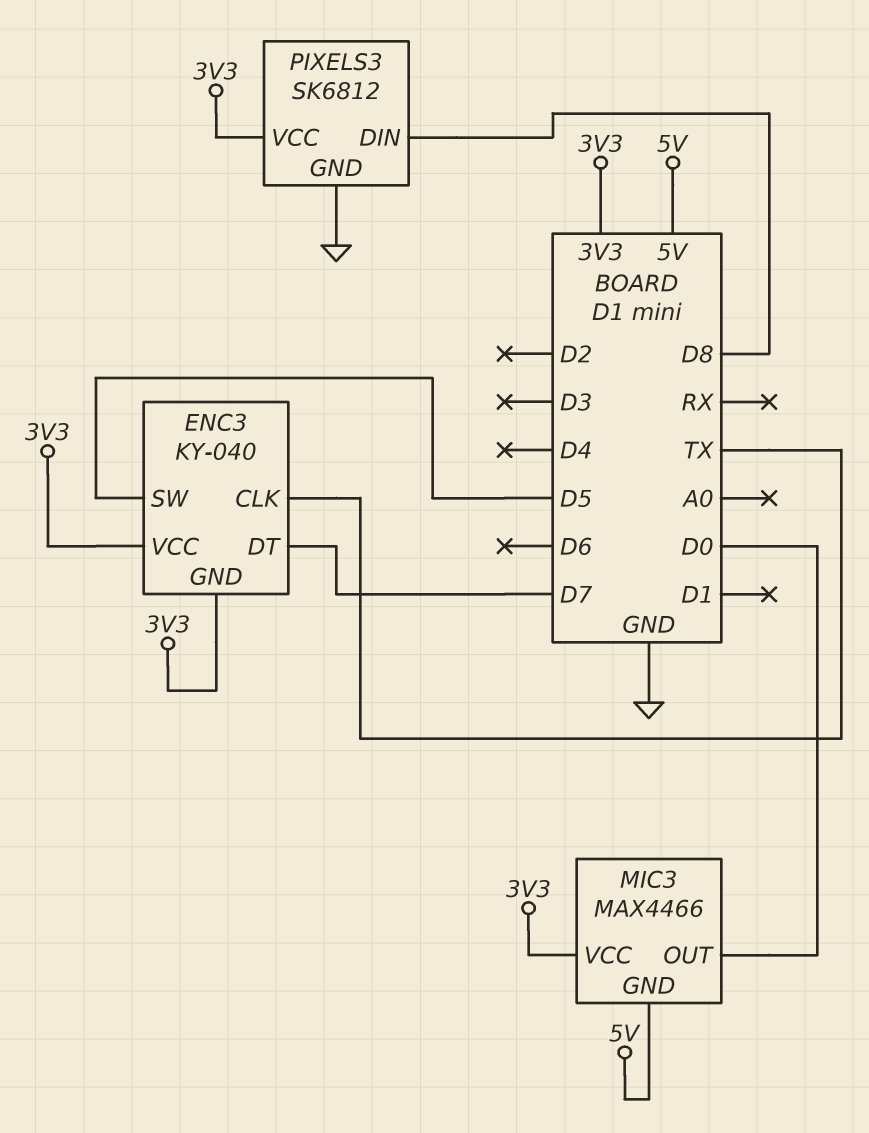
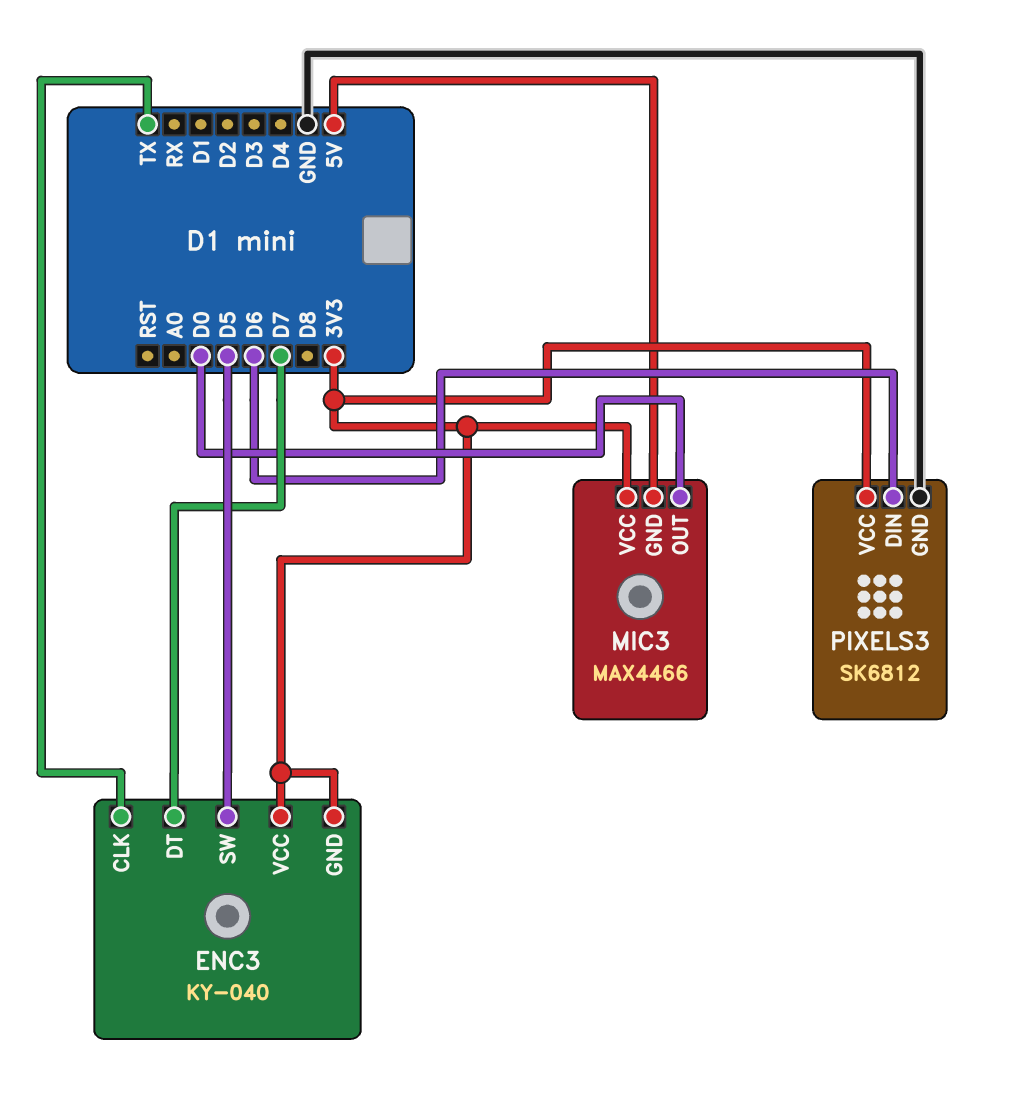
PIXELS3 pin DIN: D8 -> D6

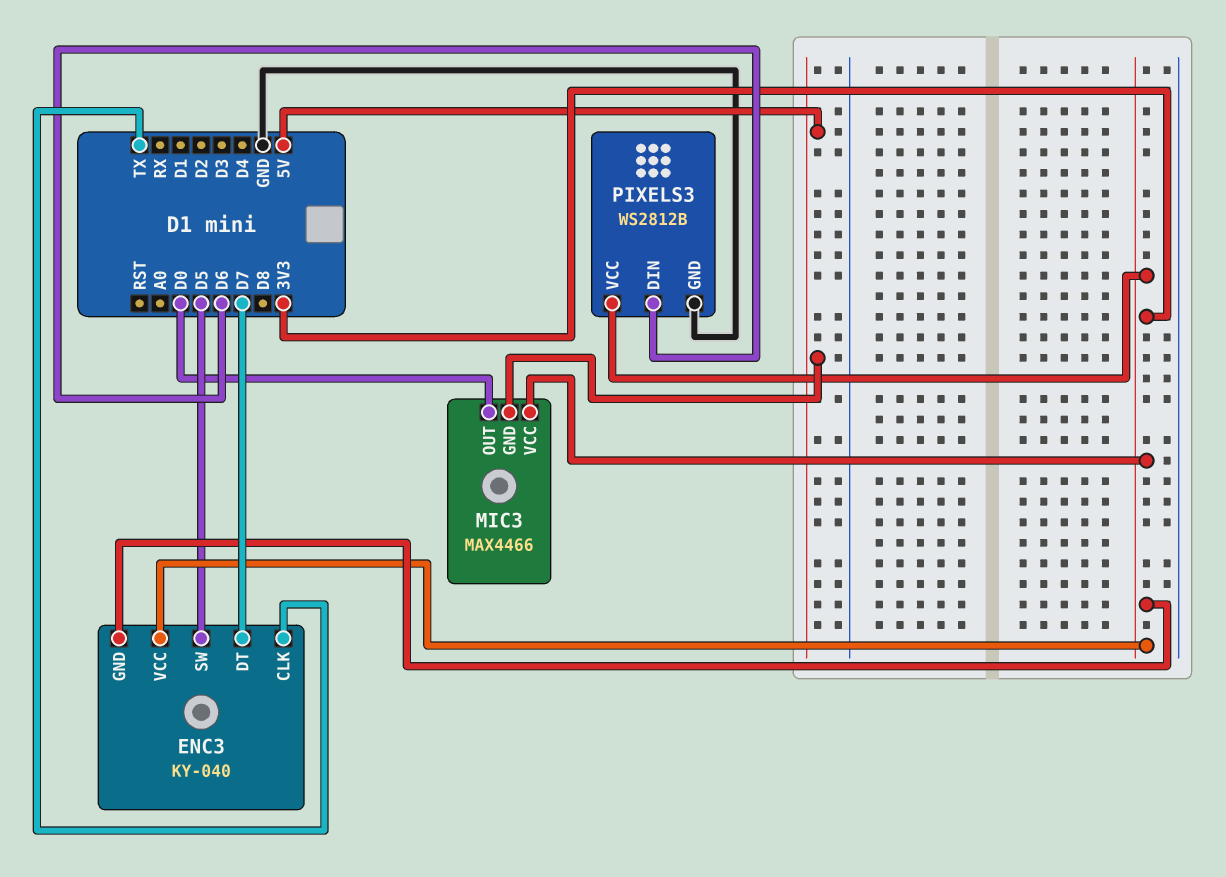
PIXELS3: SK6812 -> WS2812B

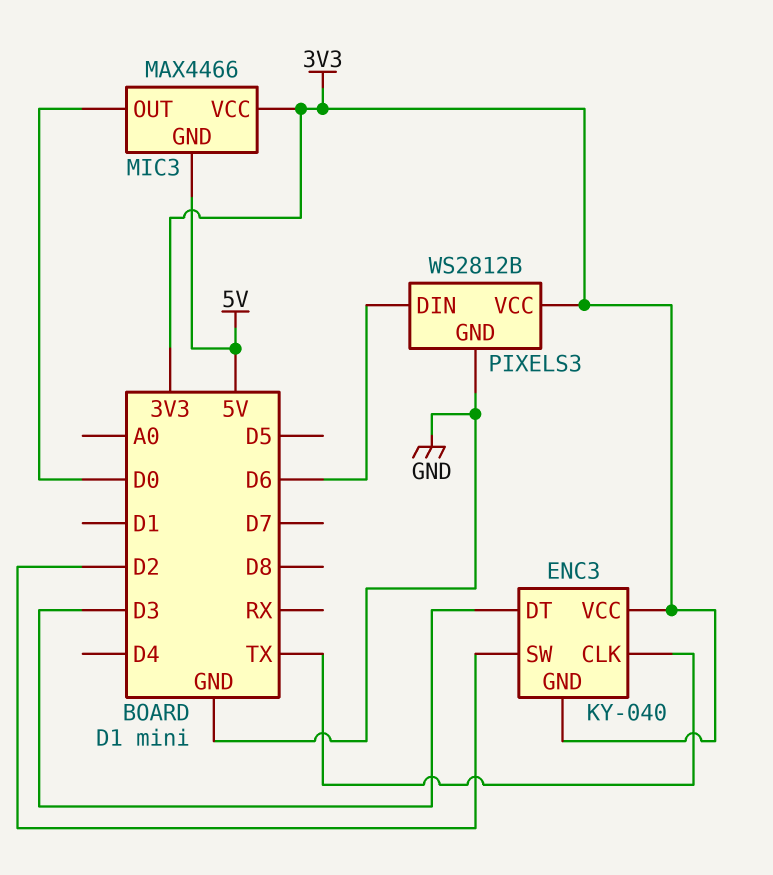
ENC3 pin DT: D7 -> D3
ENC3 pin SW: D5 -> D2

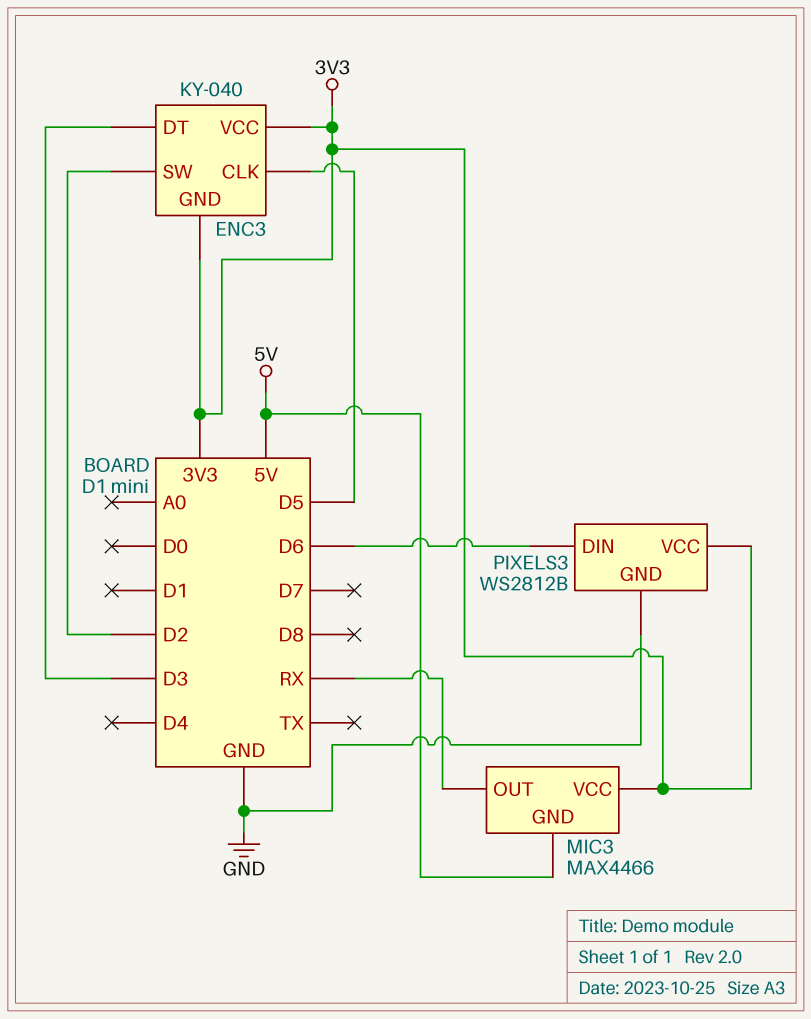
ENC3 pin CLK: TX -> D5
MIC3 pin OUT: D0 -> RX

